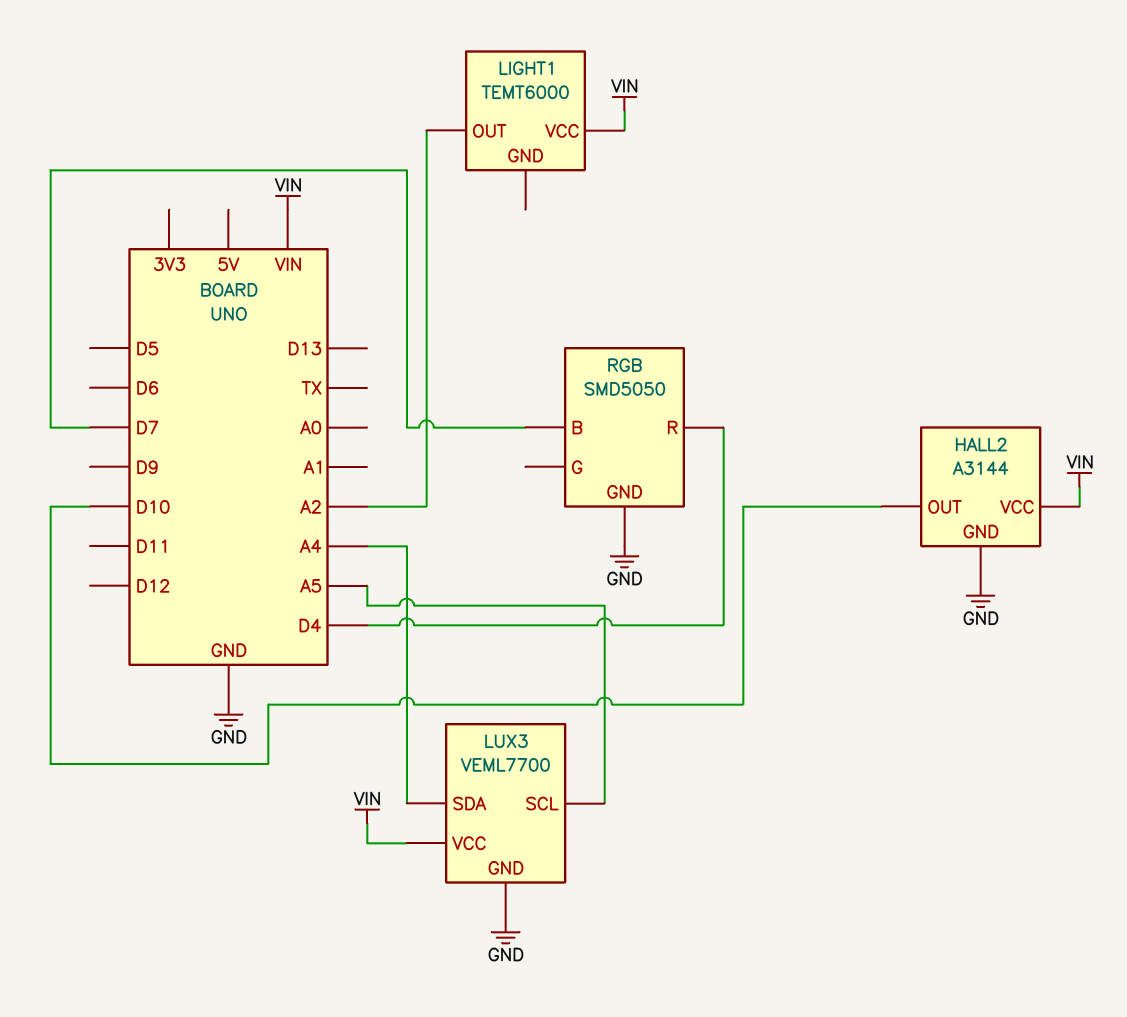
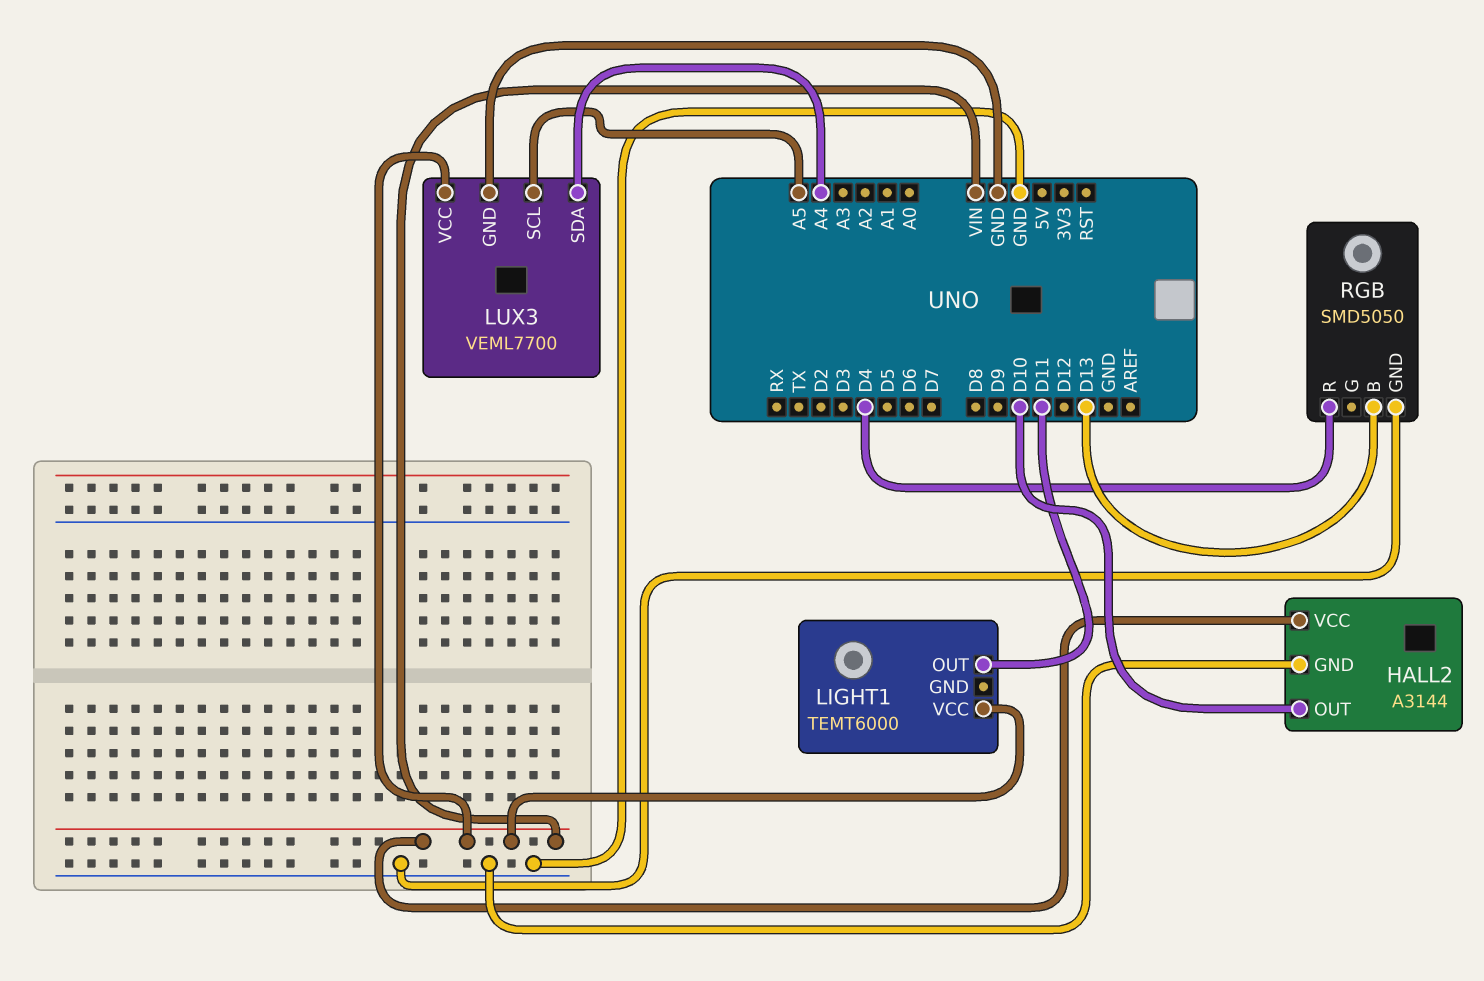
LIGHT1 pin OUT: A2 -> D11
RGB pin B: D7 -> D13

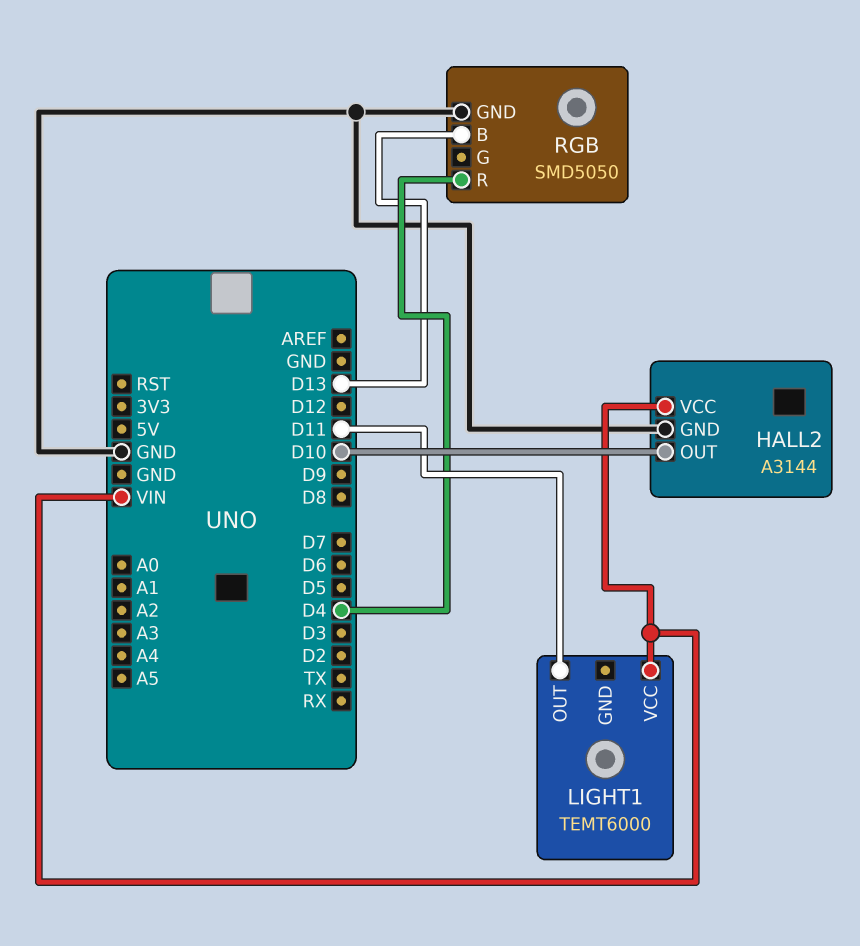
LUX3: VEML7700 -> none
LUX3 pin GND: GND -> none
LUX3 pin SCL: A5 -> none
LUX3 pin SDA: A4 -> none
LUX3 pin VCC: VIN -> none

